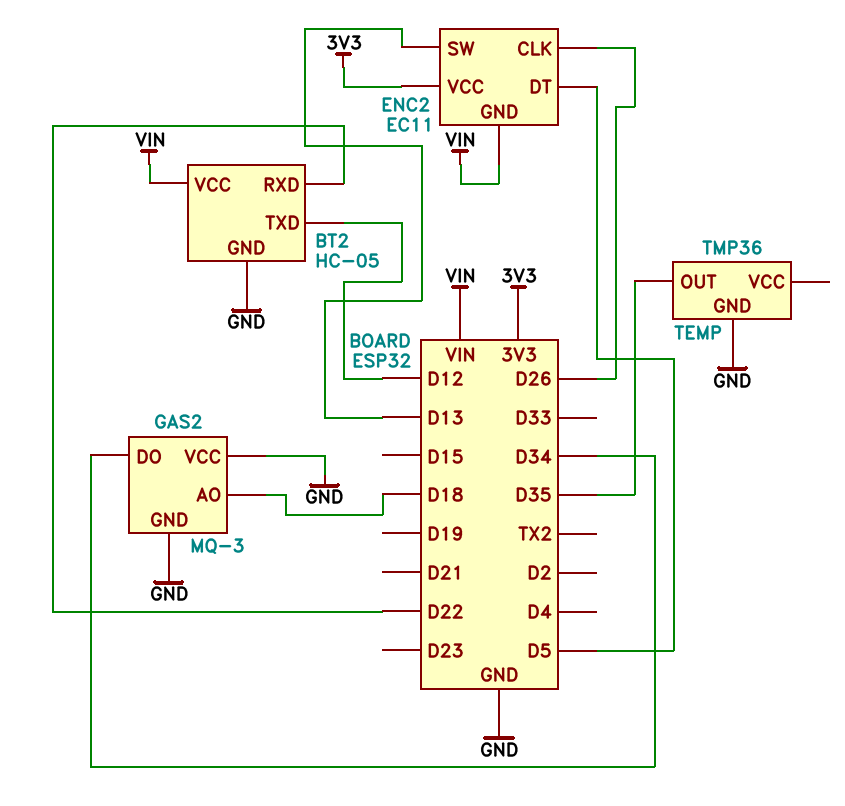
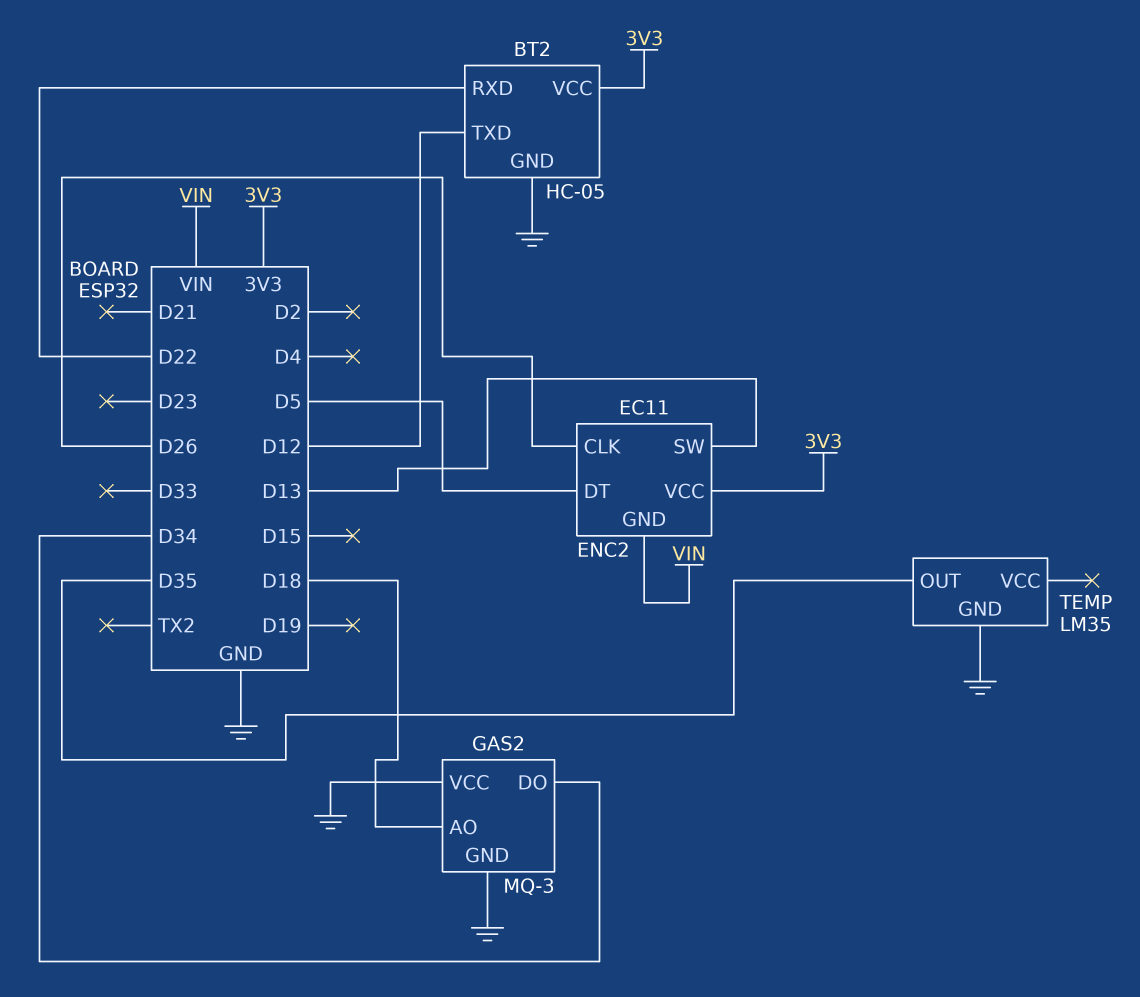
BT2 pin VCC: VIN -> 3V3
TEMP: TMP36 -> LM35

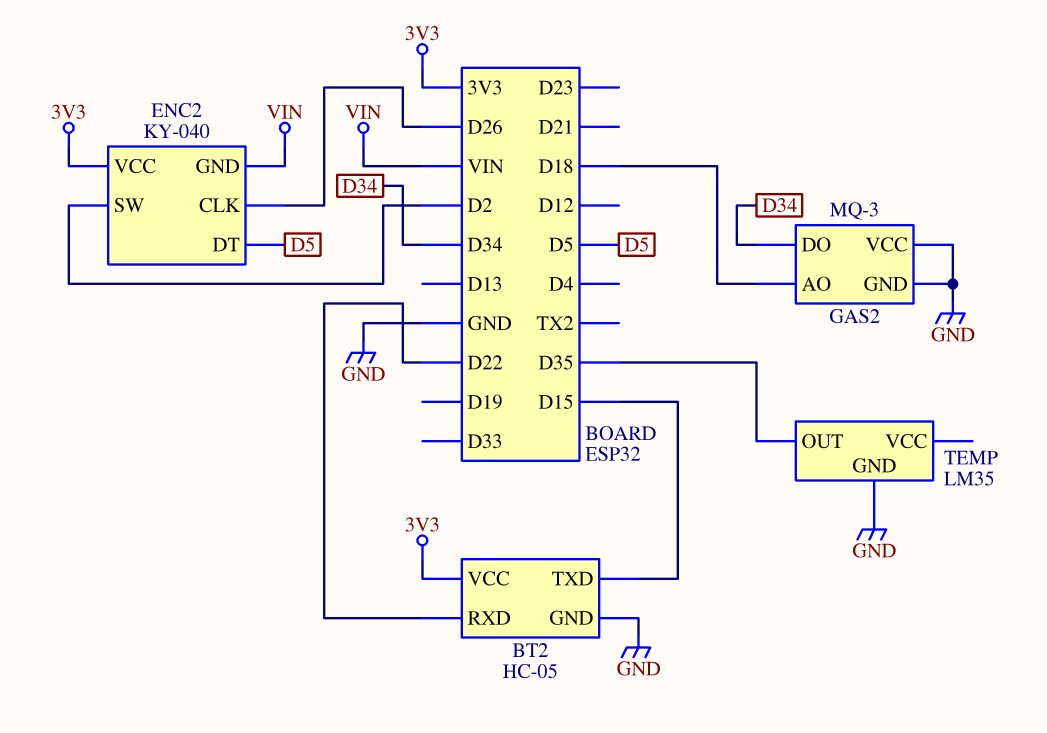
BT2 pin TXD: D12 -> D15
ENC2: EC11 -> KY-040
ENC2 pin SW: D13 -> D2

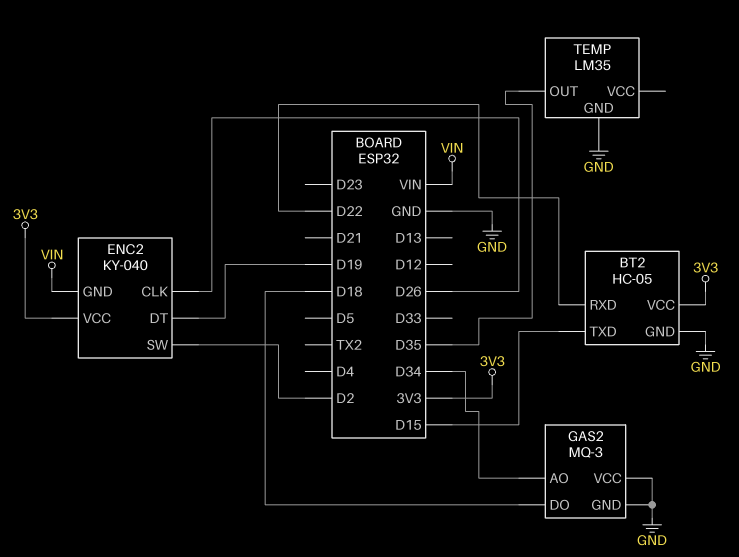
ENC2 pin DT: D5 -> D19
GAS2 pin AO: D18 -> D34
GAS2 pin DO: D34 -> D18

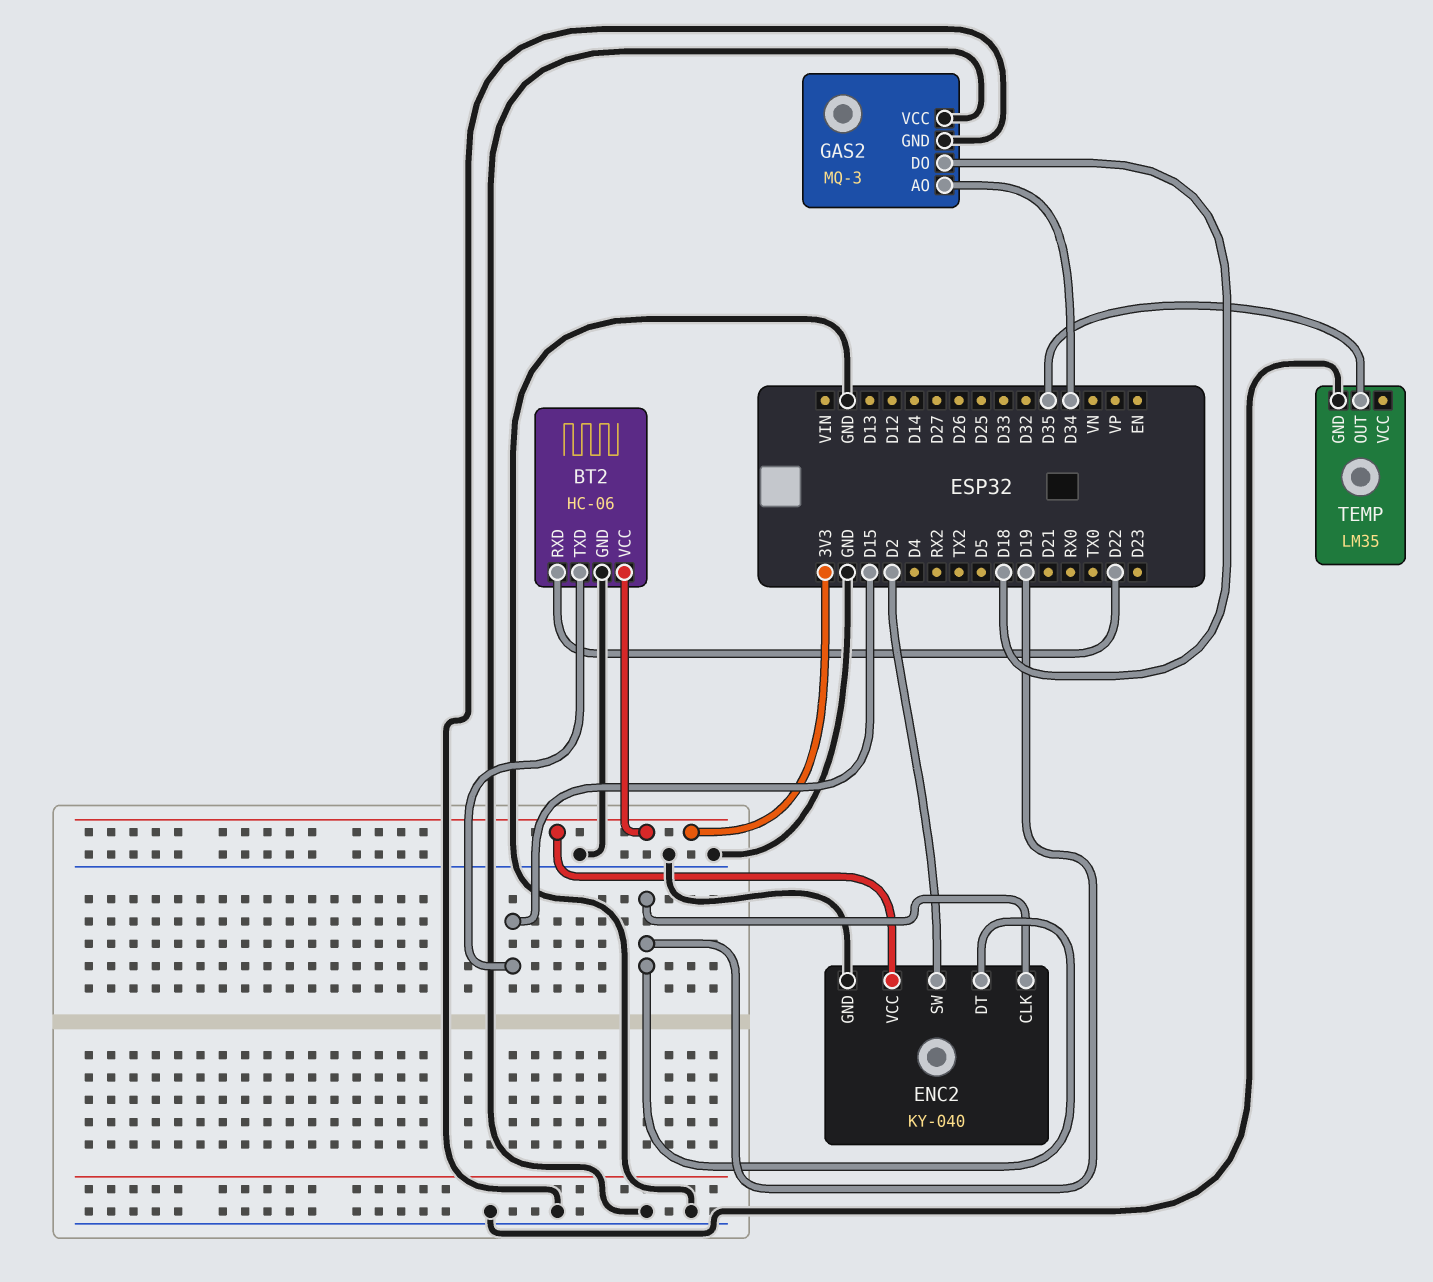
BT2: HC-05 -> HC-06
ENC2 pin CLK: D26 -> D19
ENC2 pin GND: VIN -> GND

